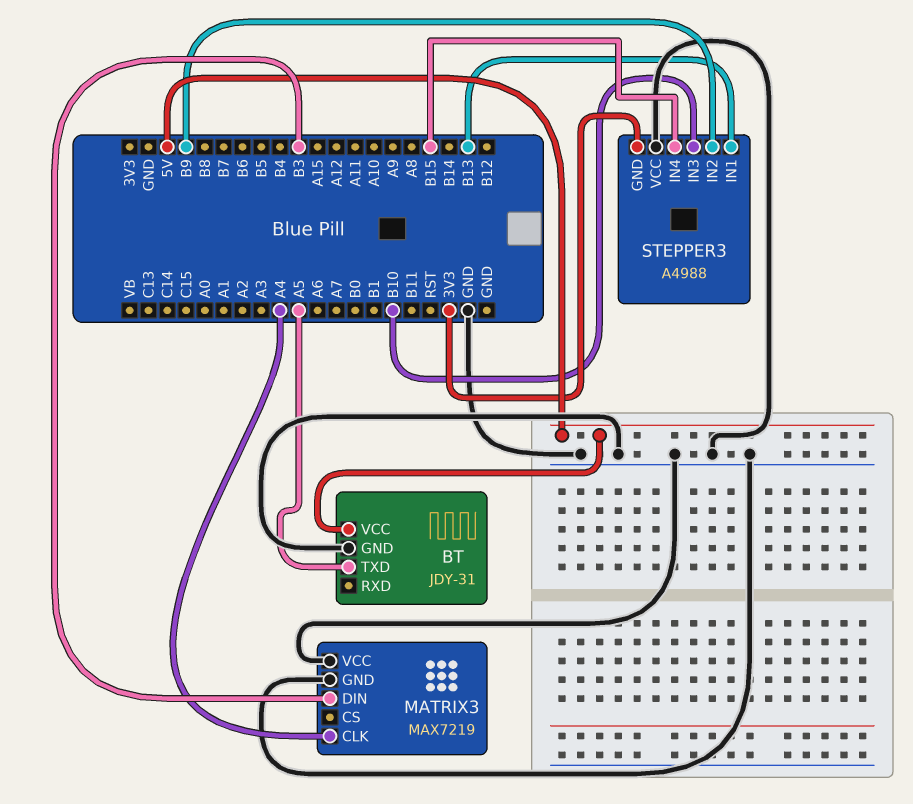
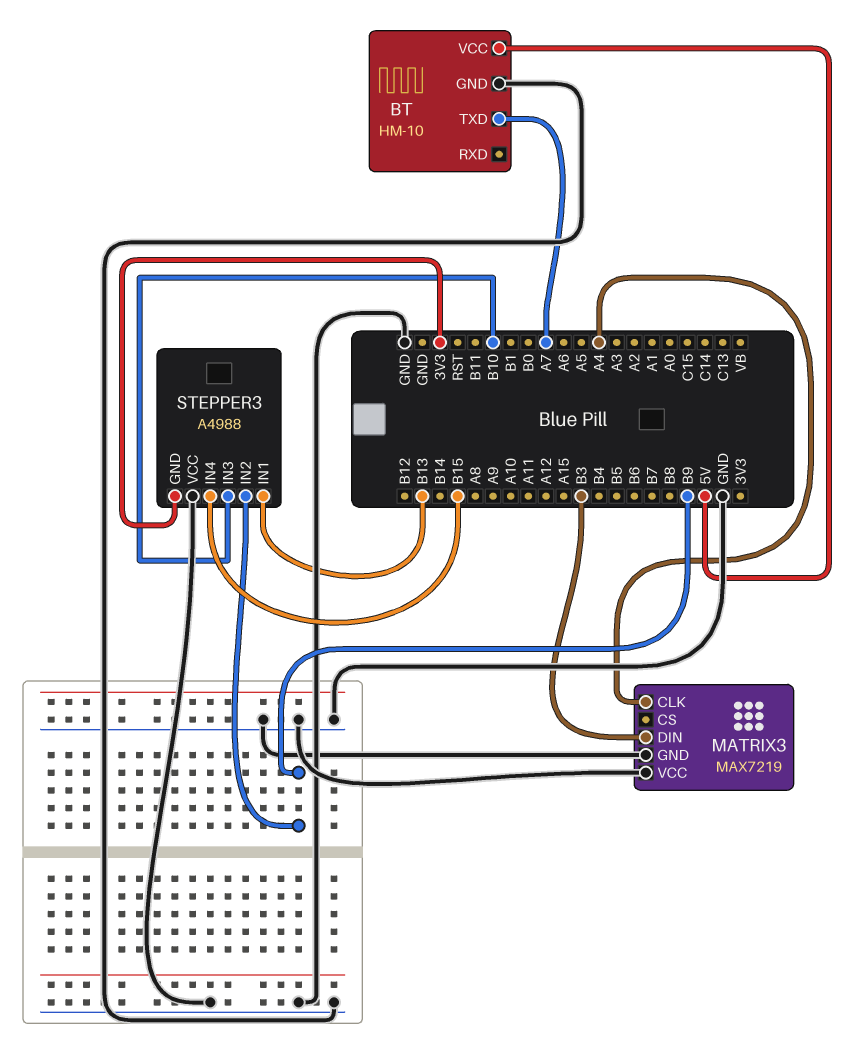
BT: JDY-31 -> HM-10
BT pin TXD: A5 -> A7

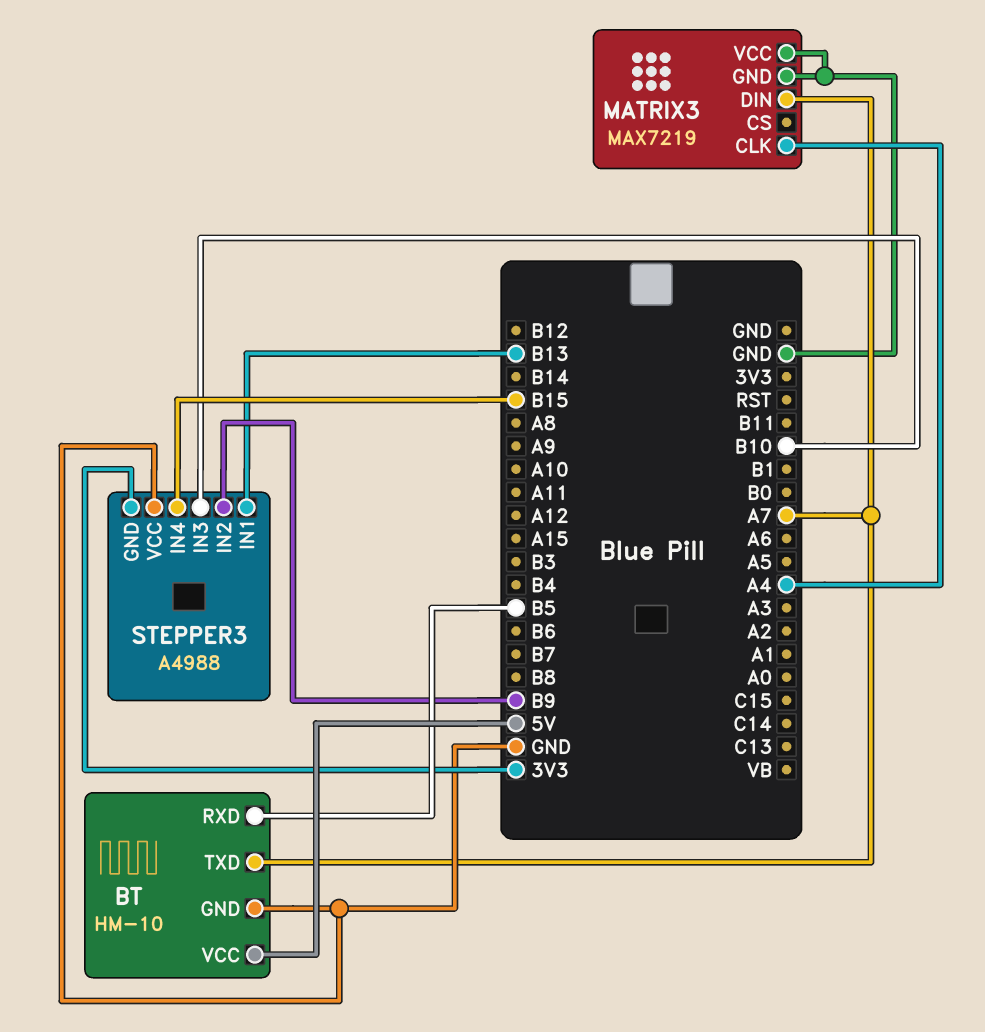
BT pin RXD: none -> B5
MATRIX3 pin DIN: B3 -> A7

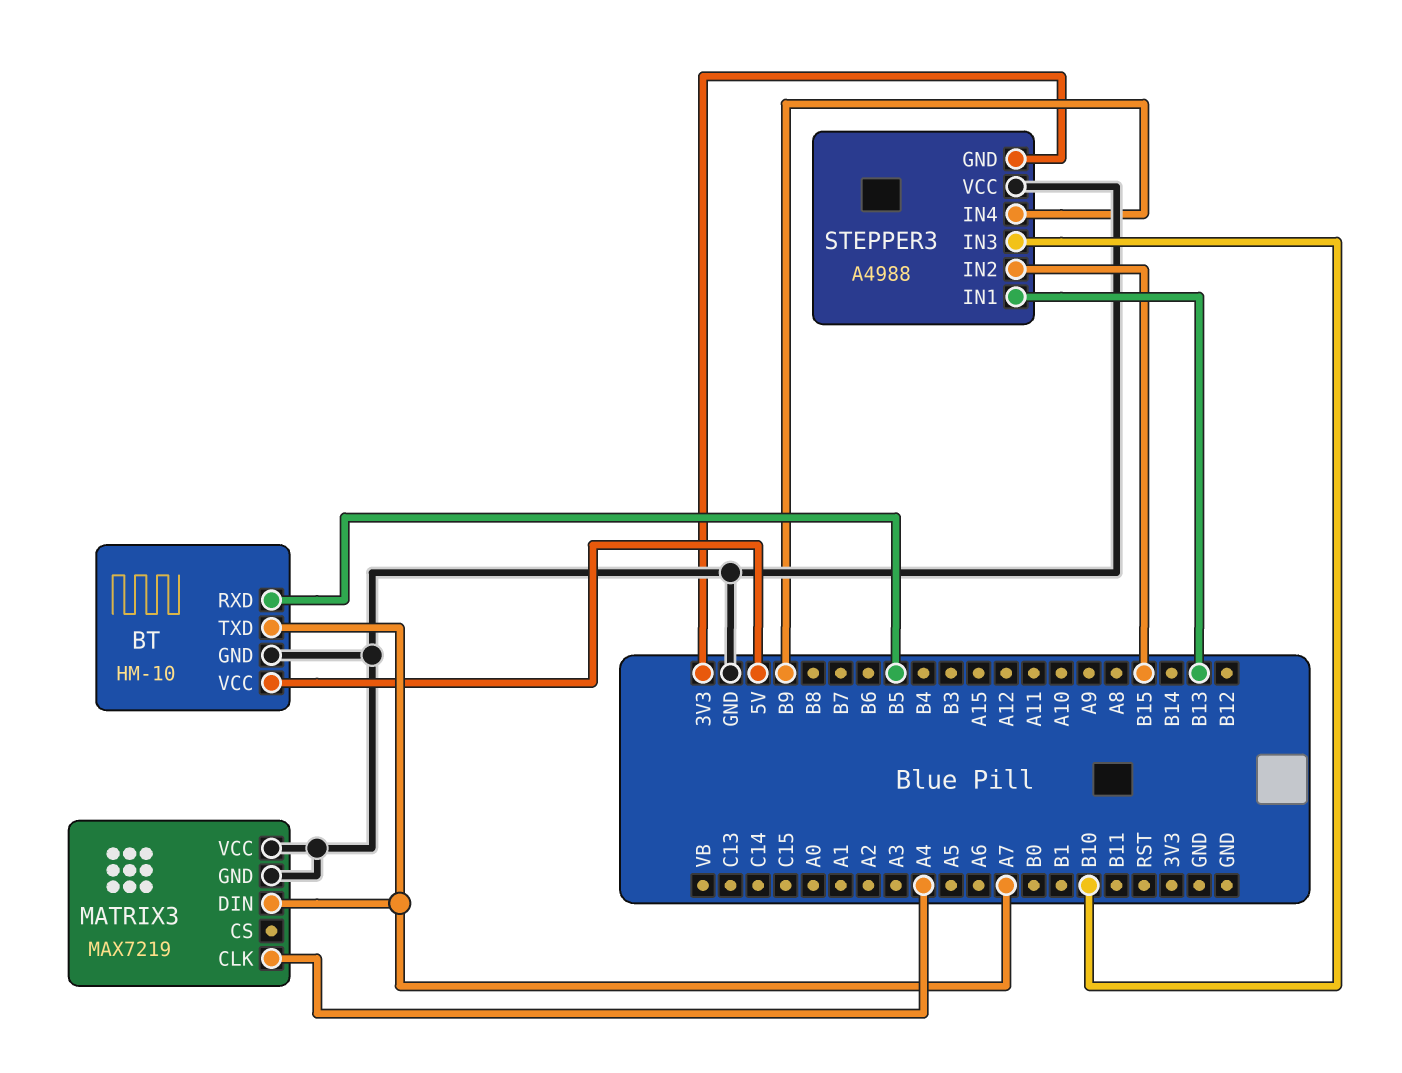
STEPPER3 pin IN2: B9 -> B15
STEPPER3 pin IN4: B15 -> B9

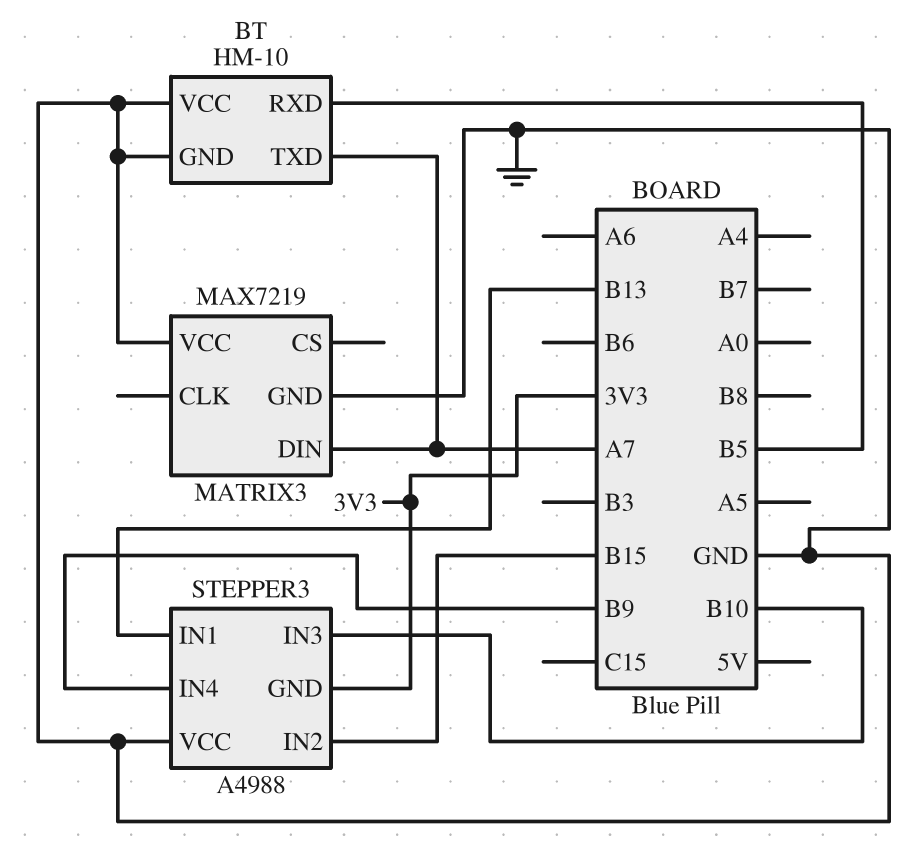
BT pin VCC: 5V -> GND
MATRIX3 pin CLK: A4 -> none

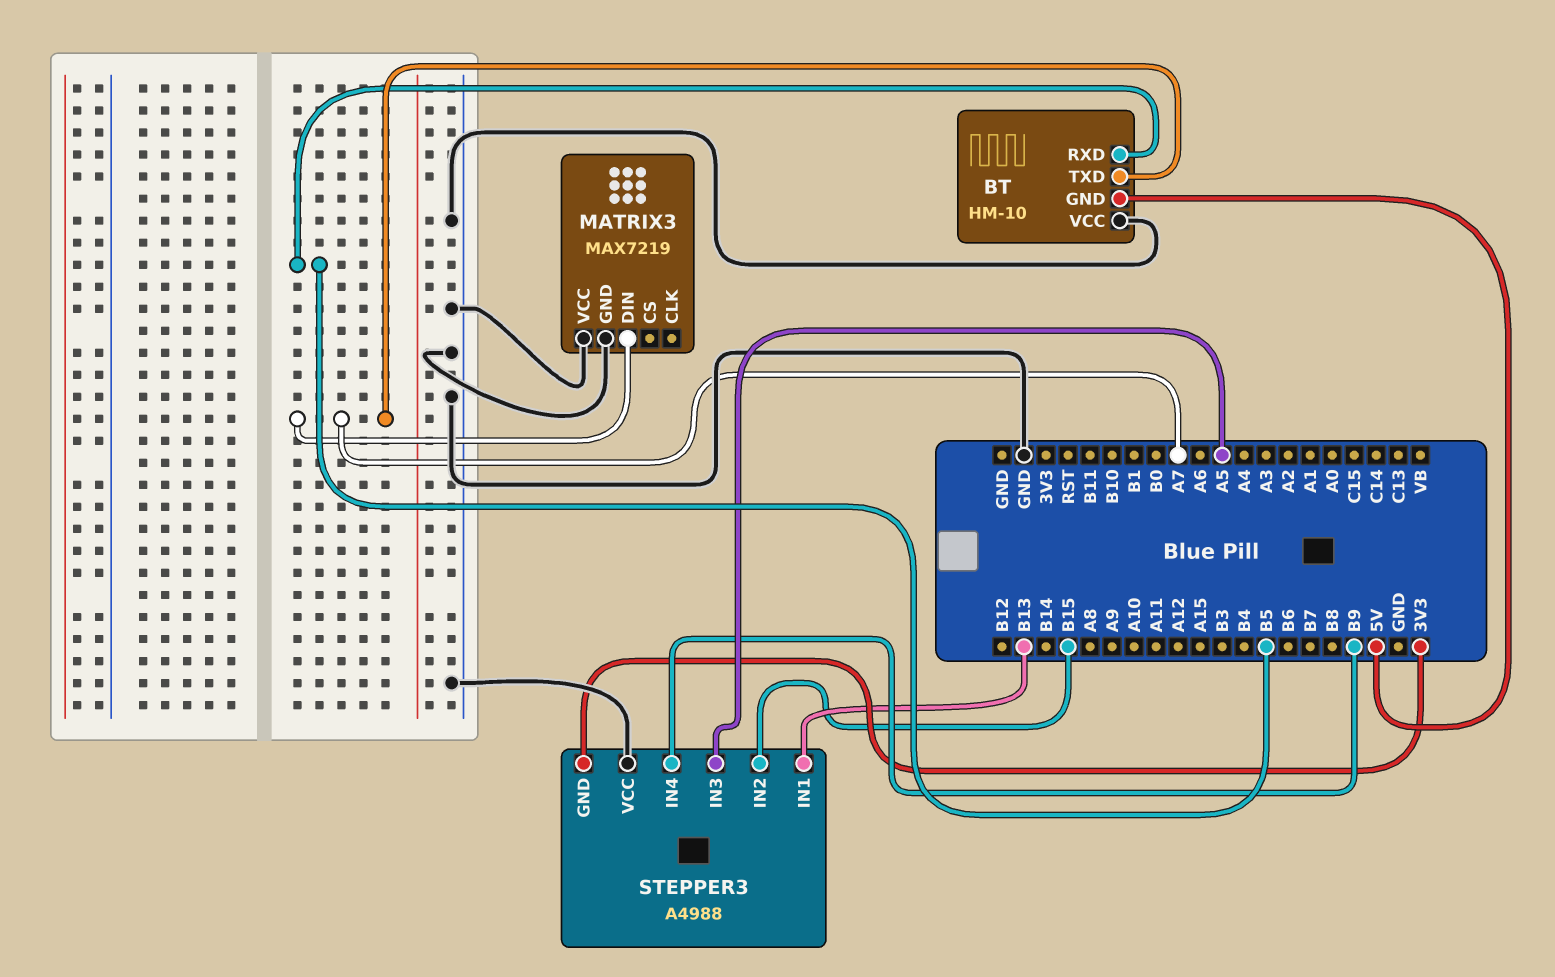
BT pin GND: GND -> 5V
STEPPER3 pin IN3: B10 -> A5

